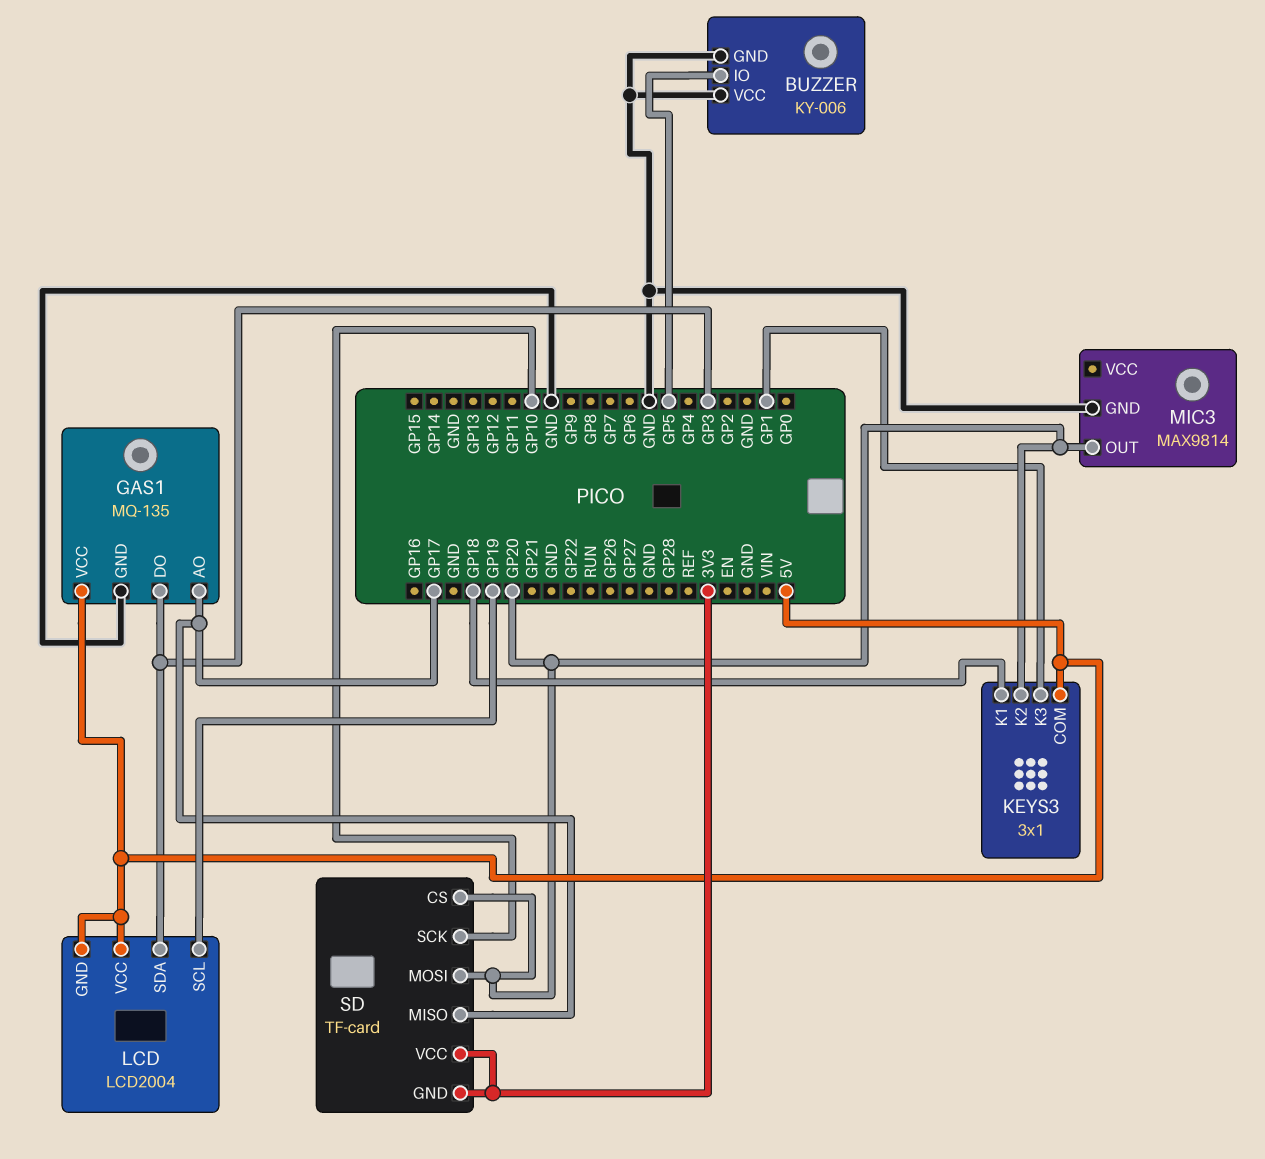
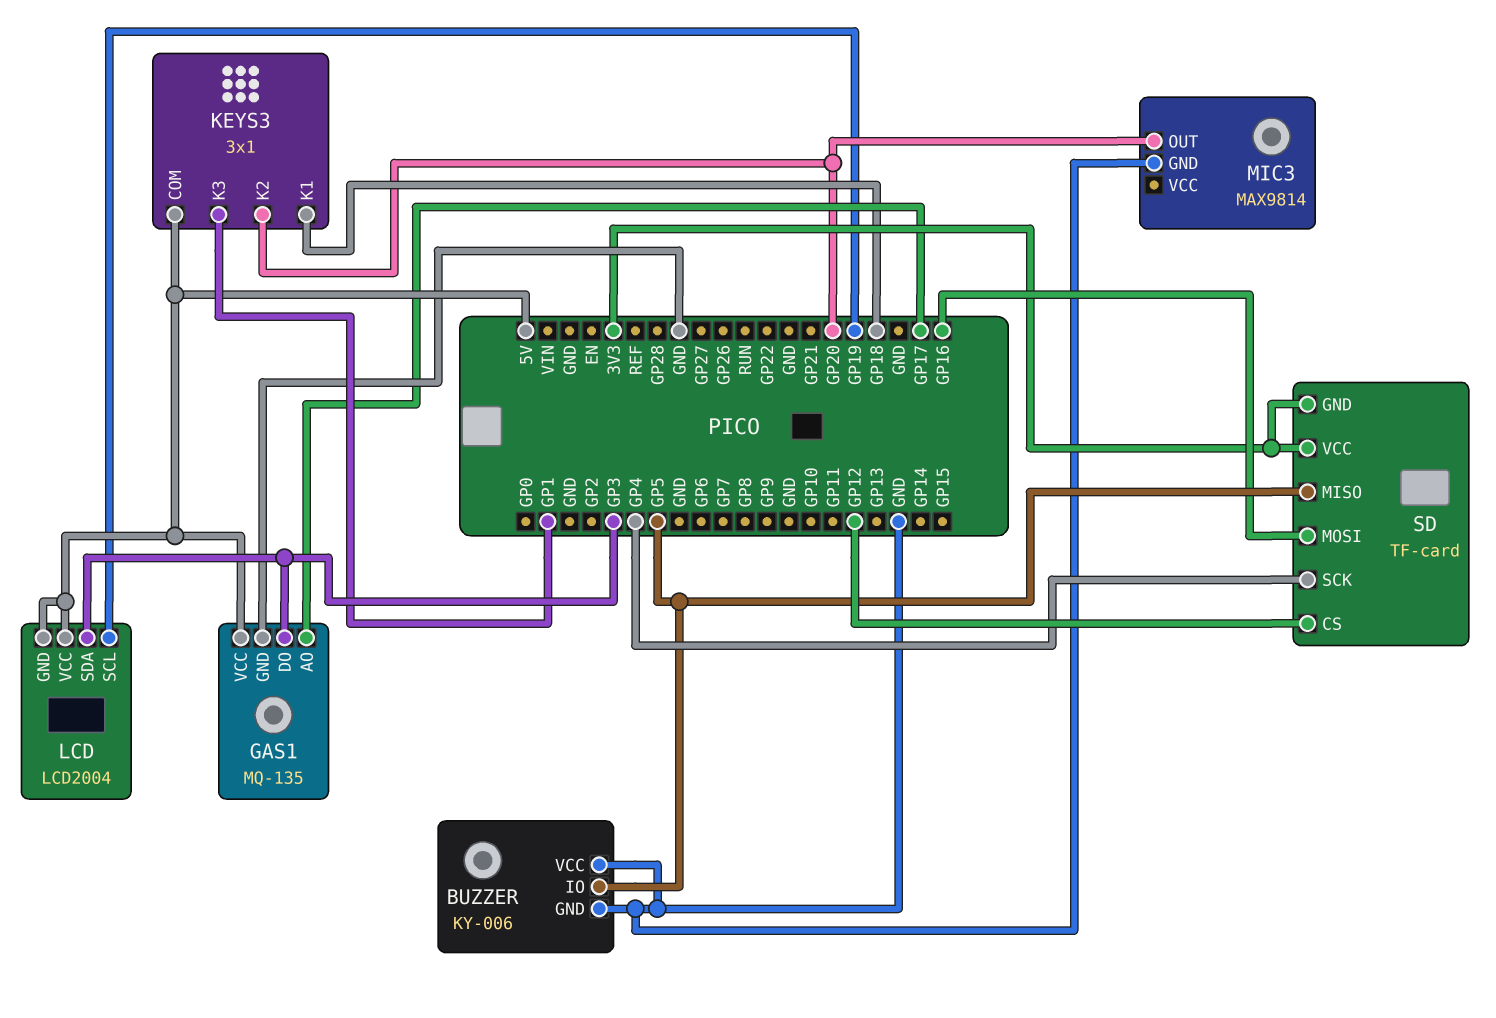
SD pin CS: GP20 -> GP12
SD pin MISO: GP17 -> GP5
SD pin MOSI: GP20 -> GP16
SD pin SCK: GP10 -> GP4

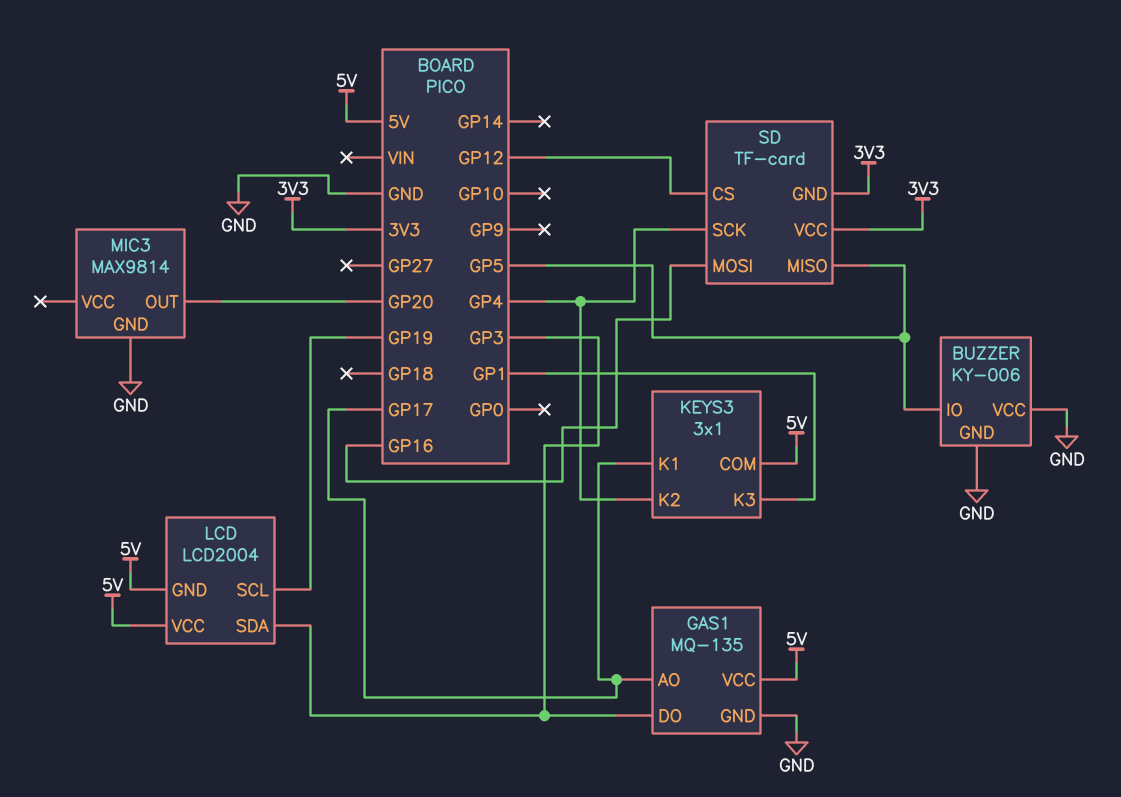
KEYS3 pin K1: GP18 -> GP17
KEYS3 pin K2: GP20 -> GP4

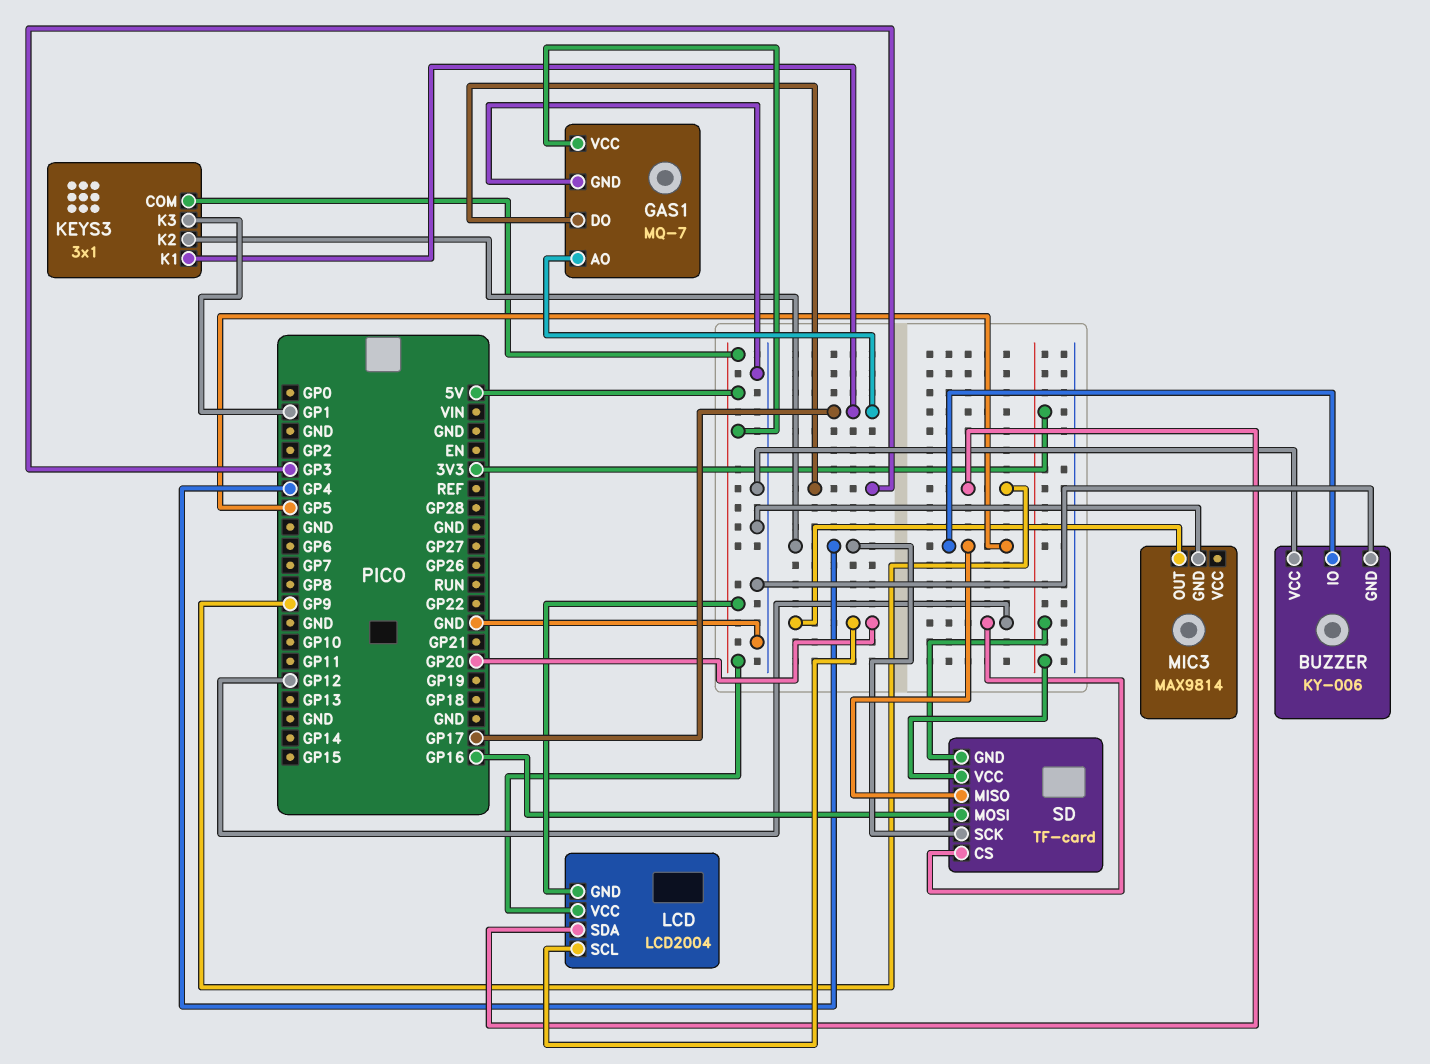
GAS1: MQ-135 -> MQ-7
LCD pin SCL: GP19 -> GP20
LCD pin SDA: GP3 -> GP9

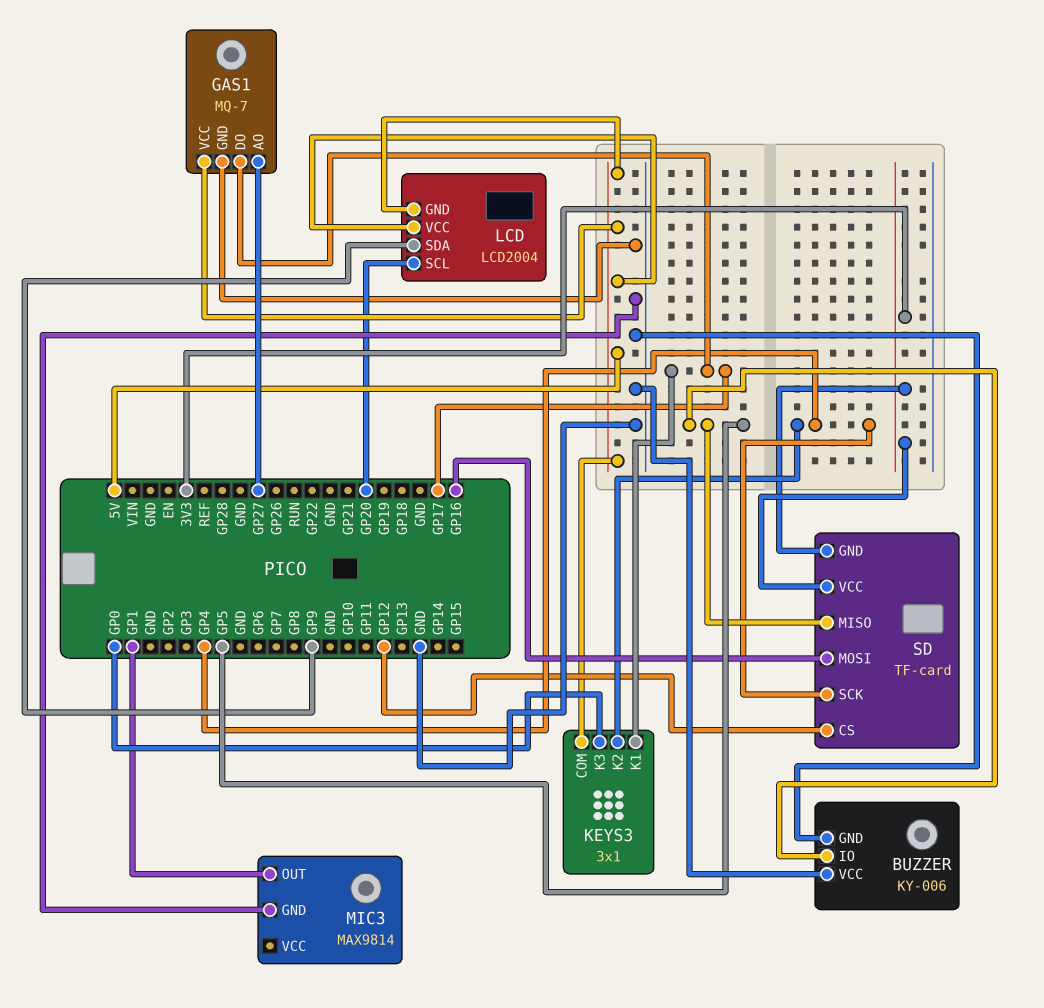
GAS1 pin AO: GP17 -> GP27
GAS1 pin DO: GP3 -> GP17
KEYS3 pin K3: GP1 -> GP0
MIC3 pin OUT: GP20 -> GP1

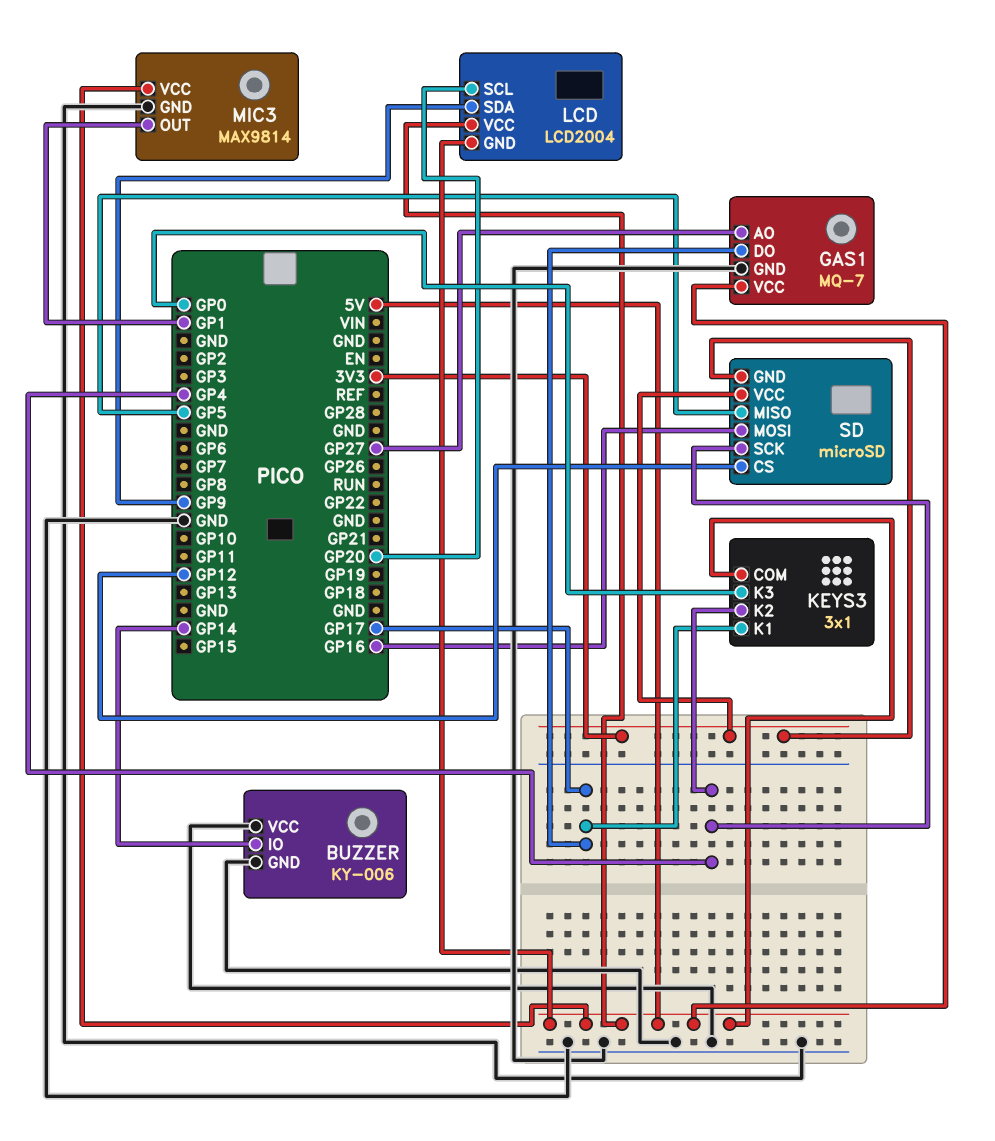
BUZZER pin IO: GP5 -> GP14
MIC3 pin VCC: none -> 5V
SD: TF-card -> microSD

